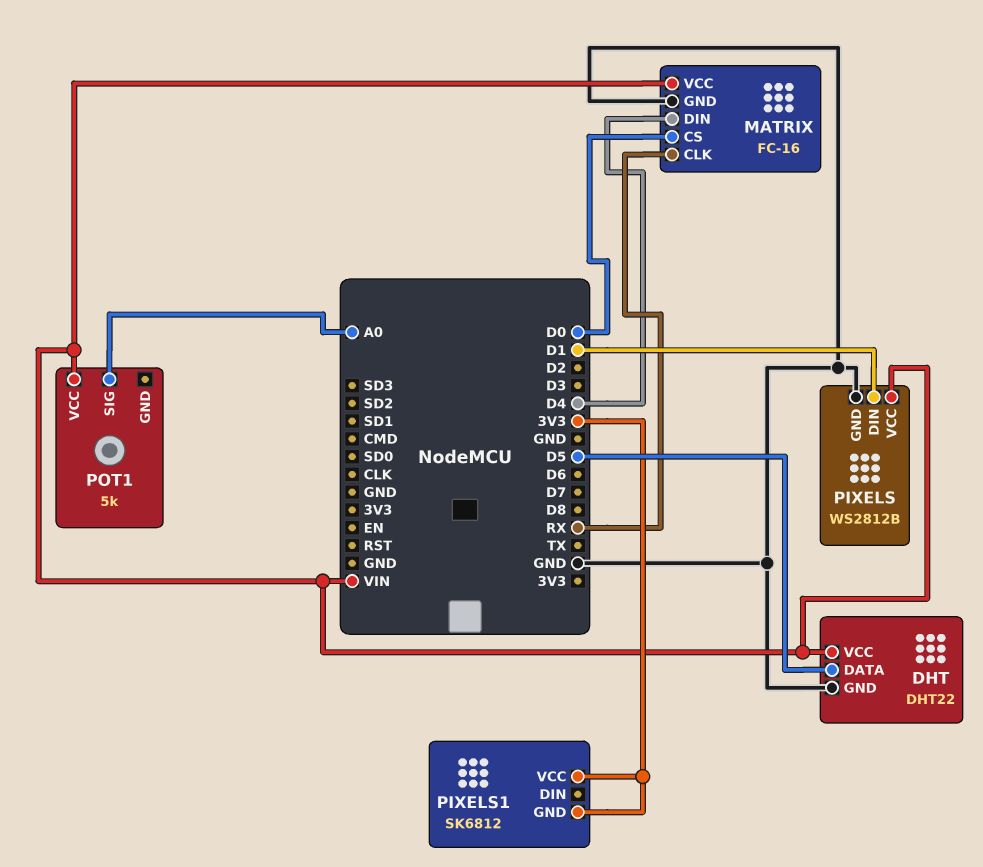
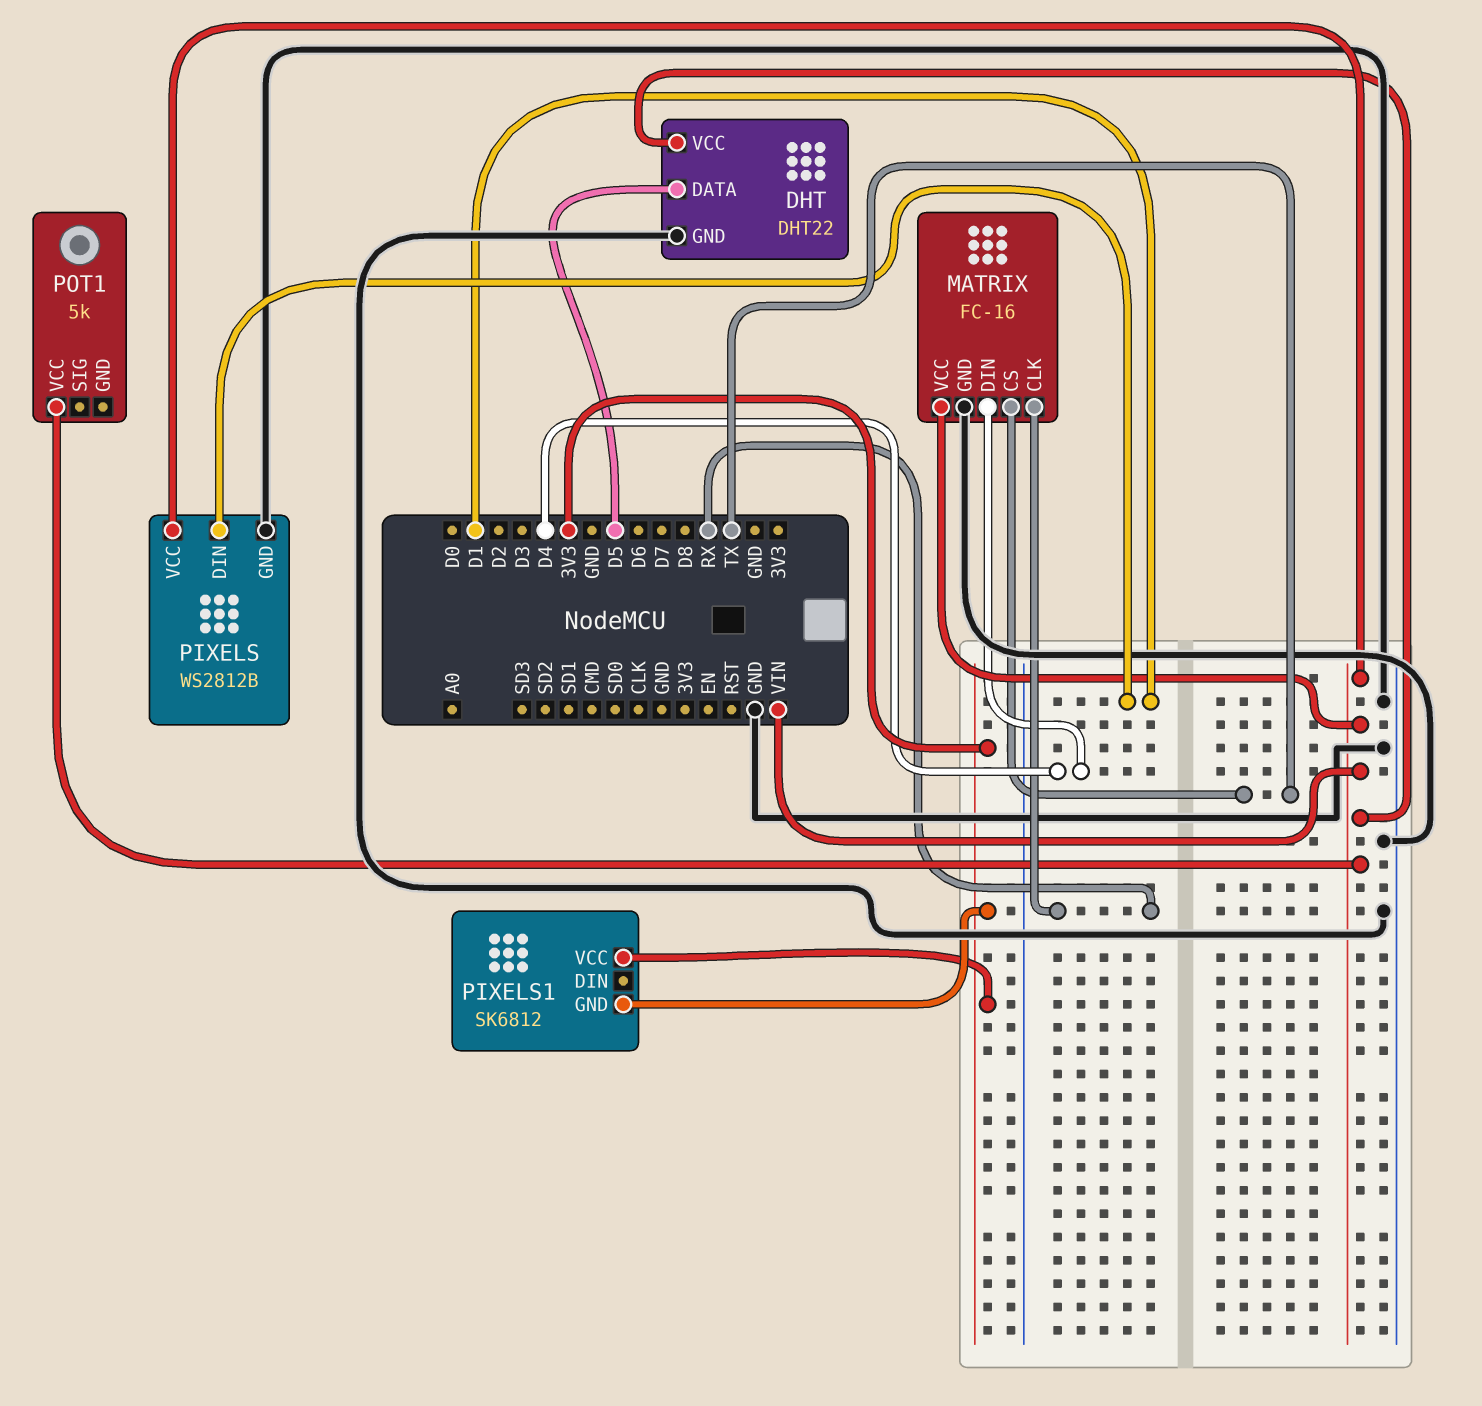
MATRIX pin CS: D0 -> TX
POT1 pin SIG: A0 -> none

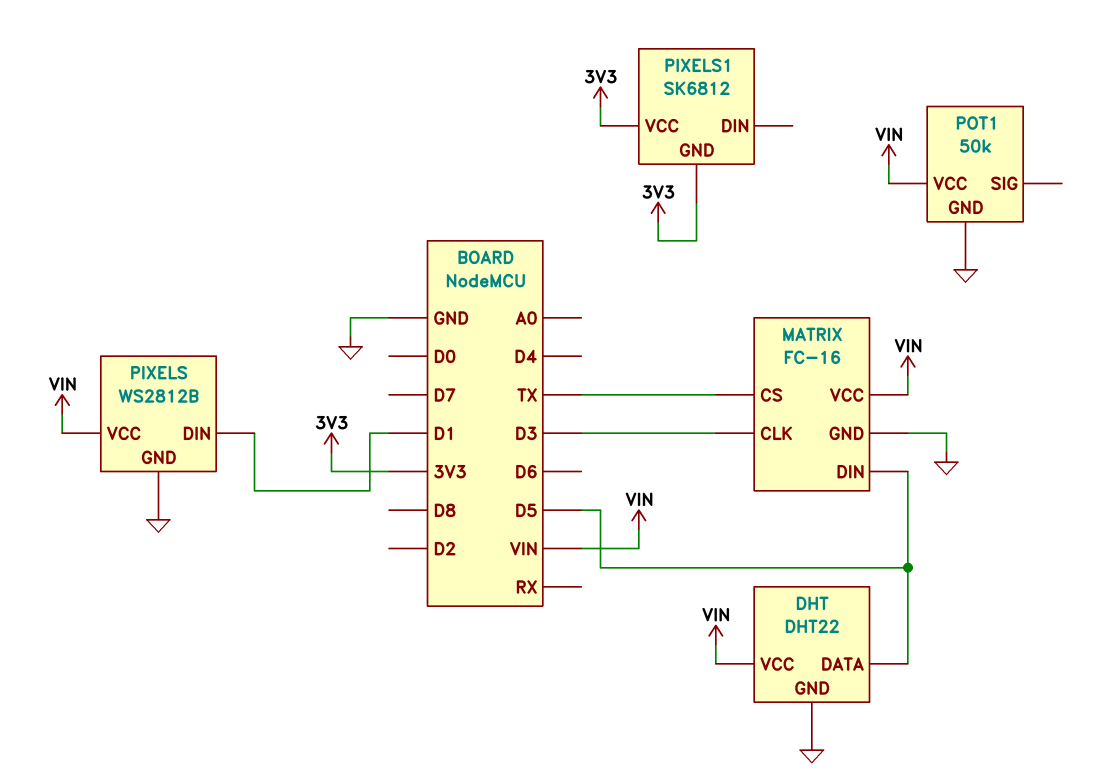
MATRIX pin CLK: RX -> D3
MATRIX pin DIN: D4 -> D5
POT1: 5k -> 50k
POT1 pin GND: none -> GND

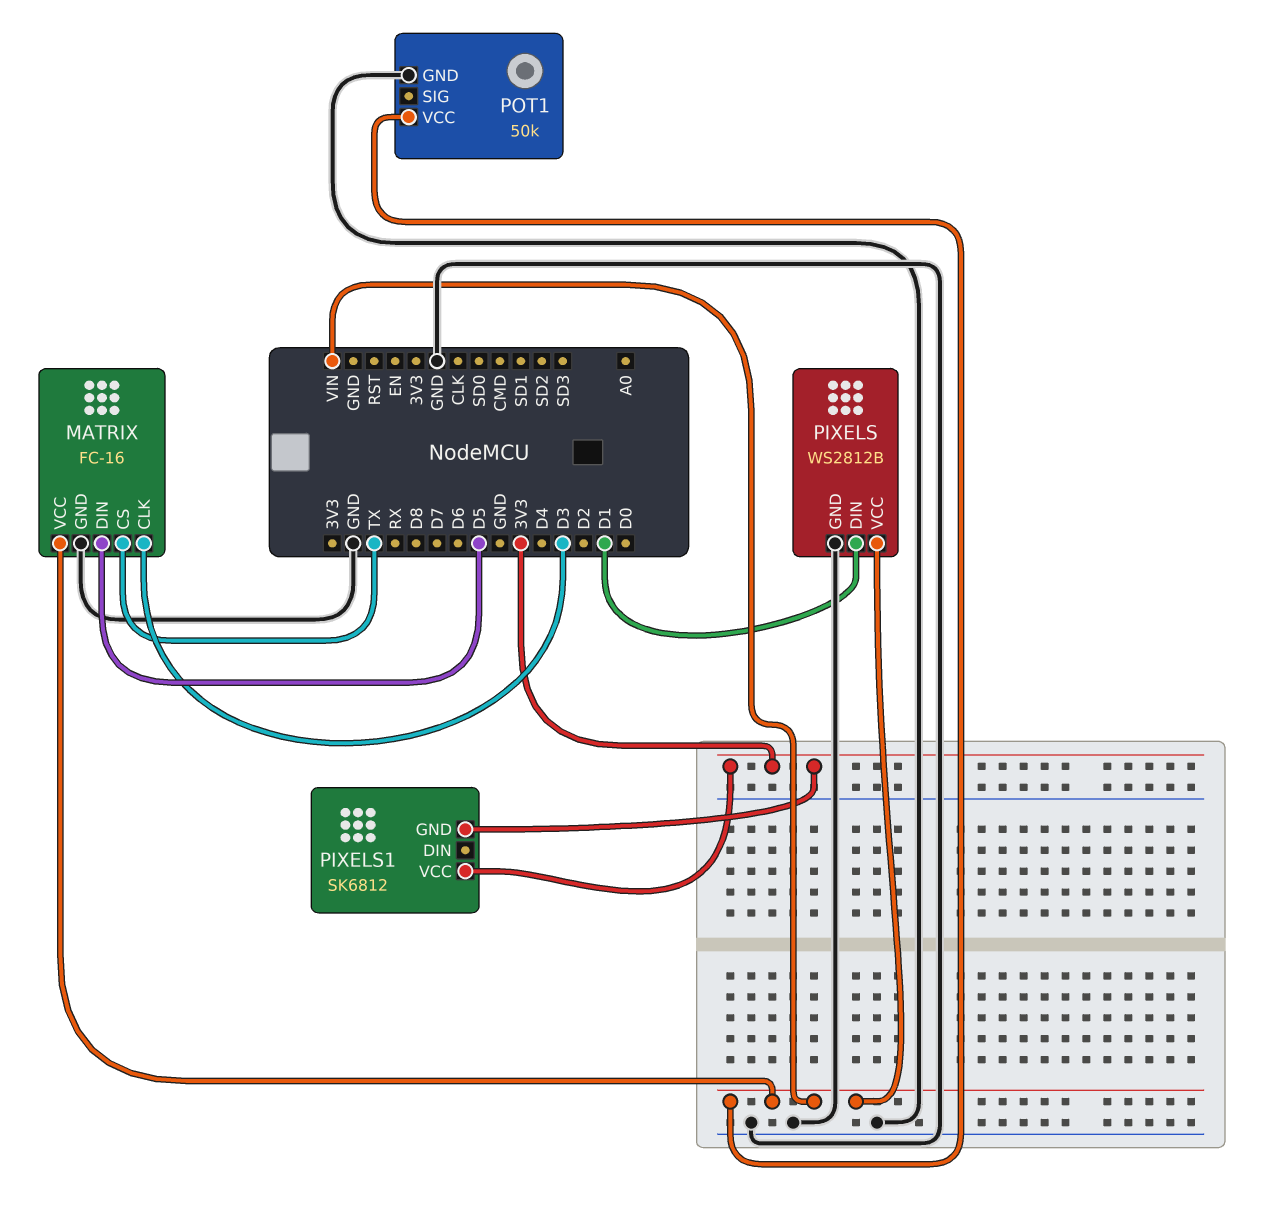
DHT: DHT22 -> none
DHT pin DATA: D5 -> none
DHT pin GND: GND -> none
DHT pin VCC: VIN -> none

